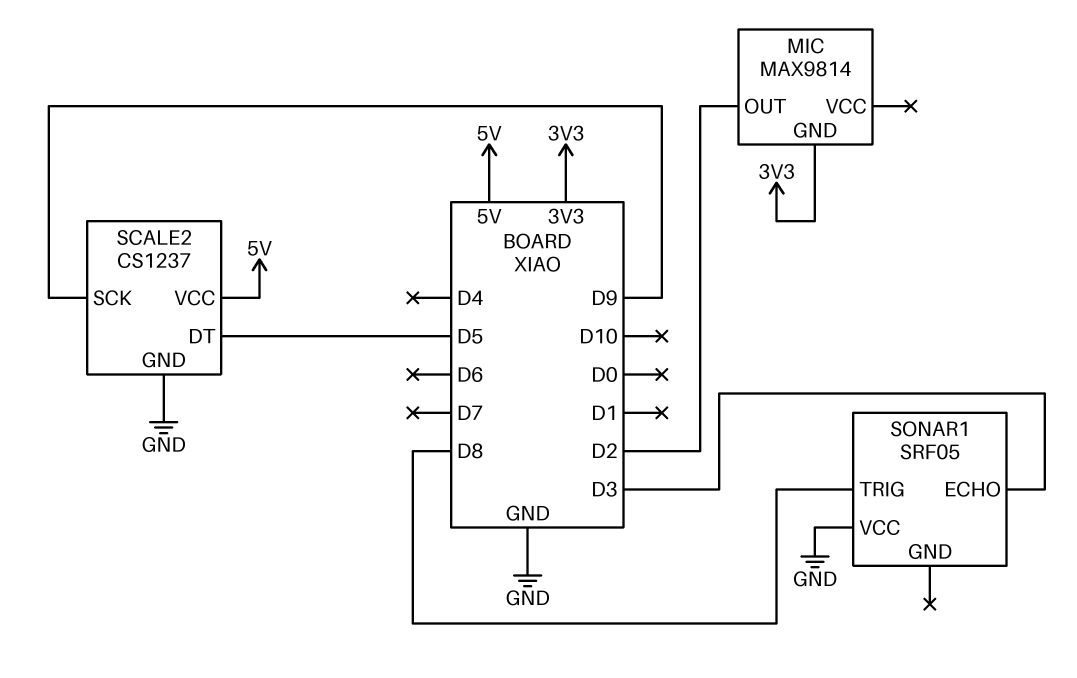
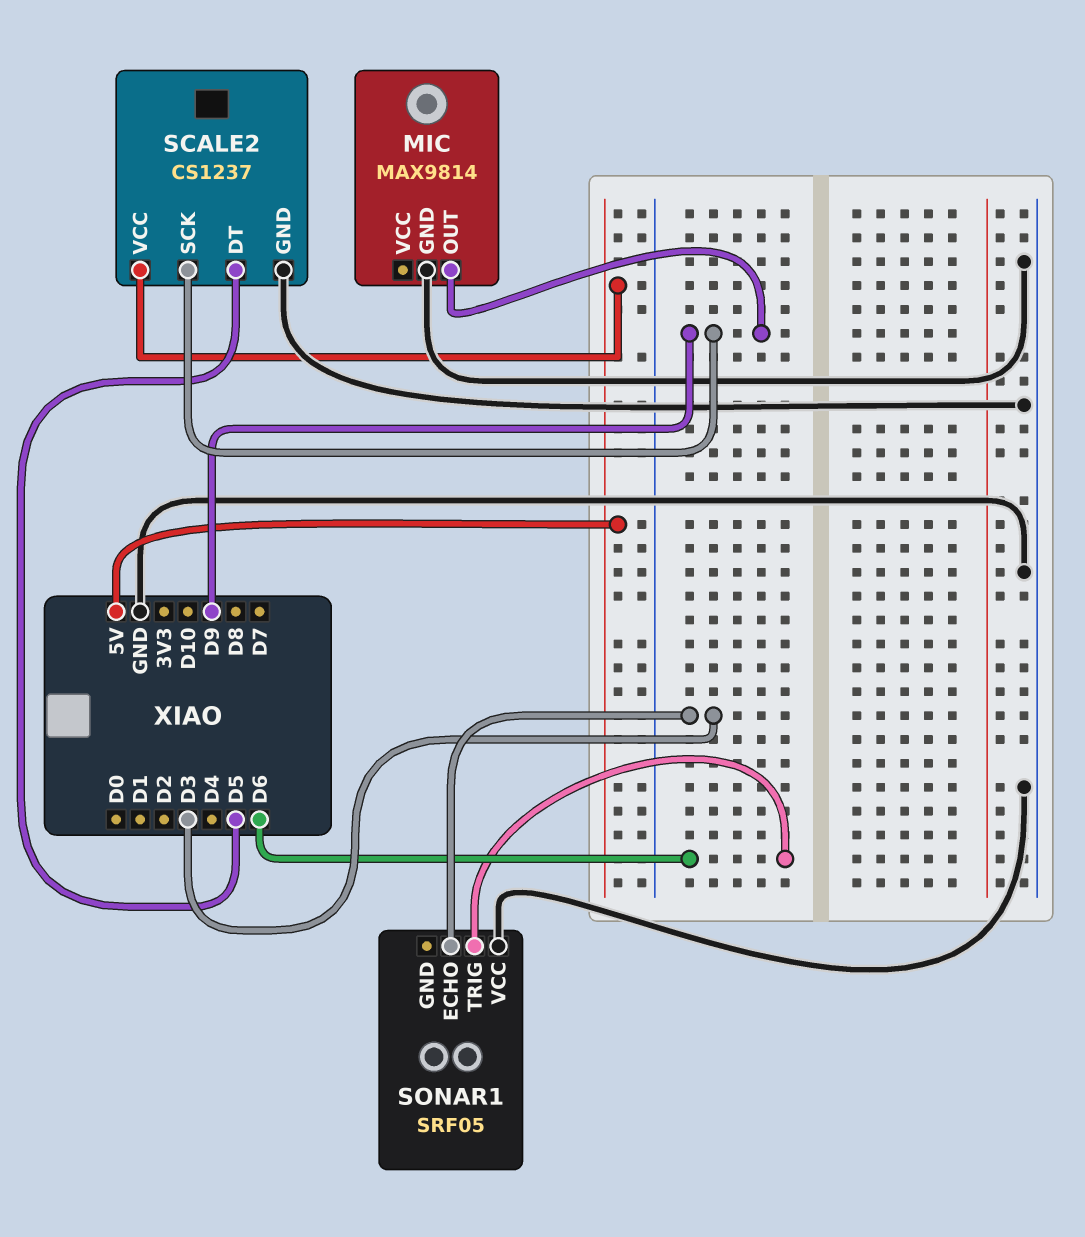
MIC pin GND: 3V3 -> GND
MIC pin OUT: D2 -> D9
SONAR1 pin TRIG: D8 -> D6

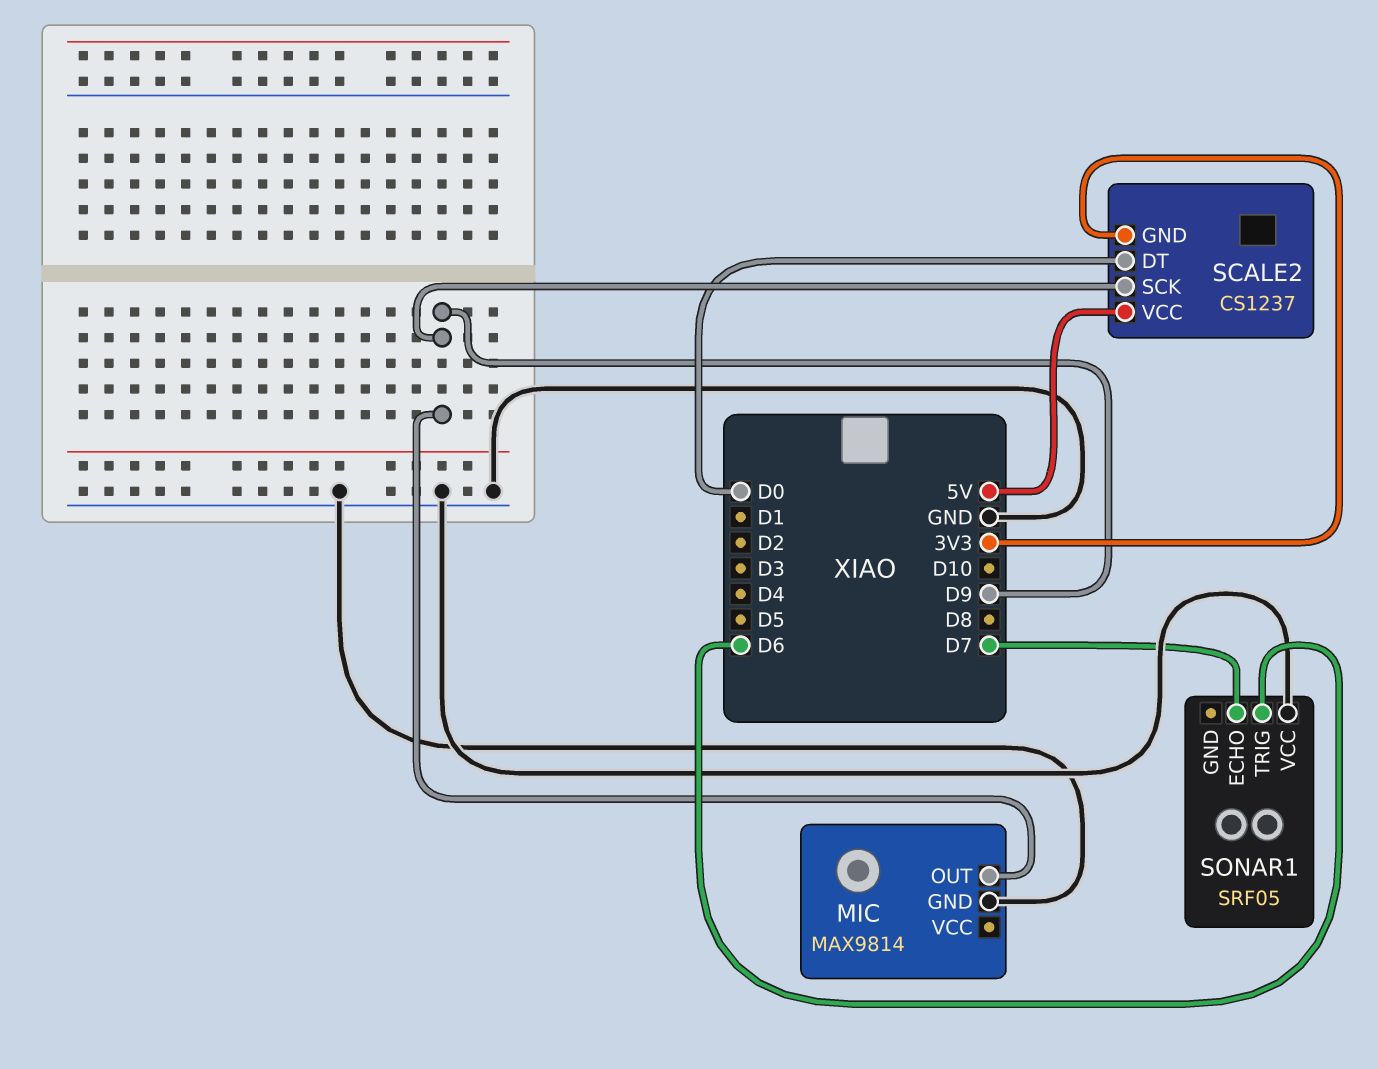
SCALE2 pin DT: D5 -> D0
SCALE2 pin GND: GND -> 3V3
SONAR1 pin ECHO: D3 -> D7

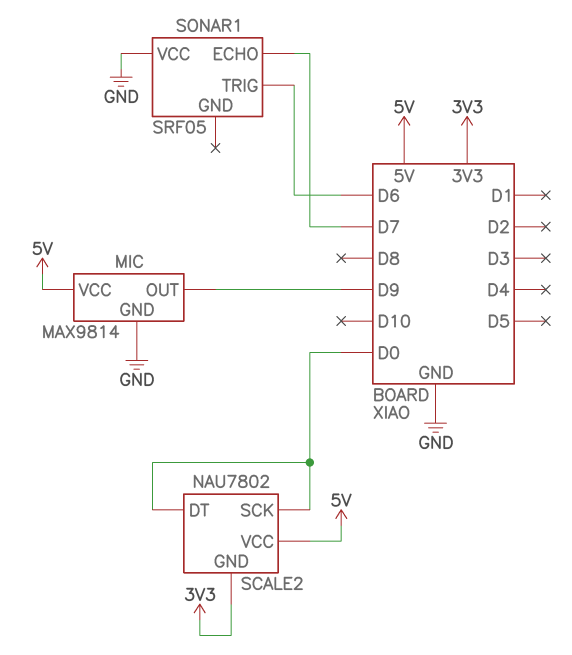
MIC pin VCC: none -> 5V
SCALE2: CS1237 -> NAU7802
SCALE2 pin SCK: D9 -> D0

